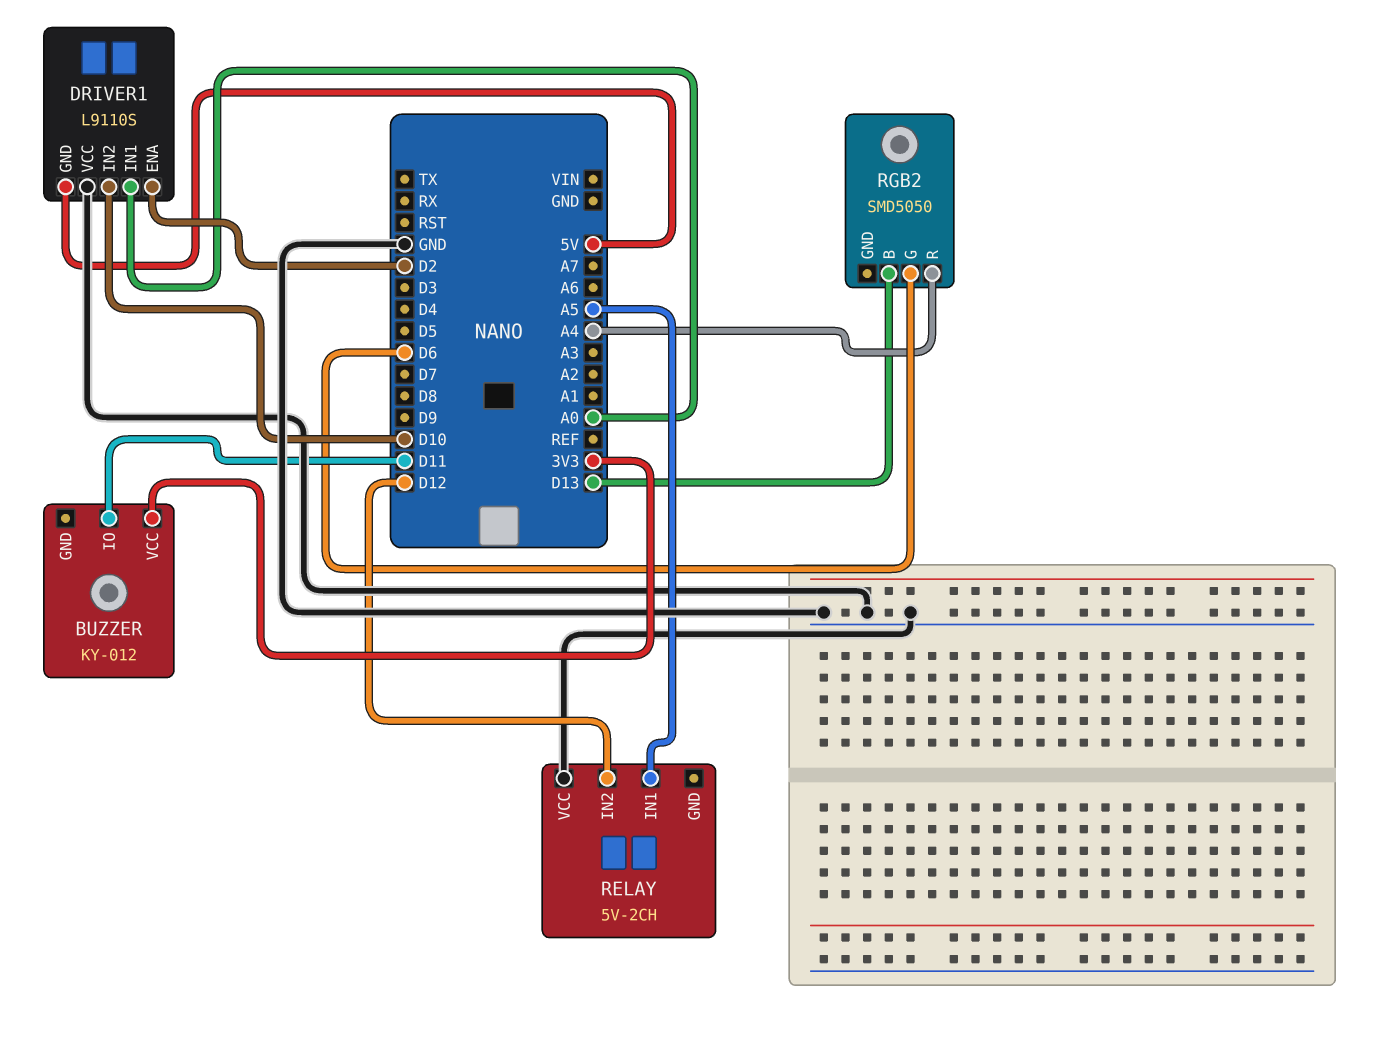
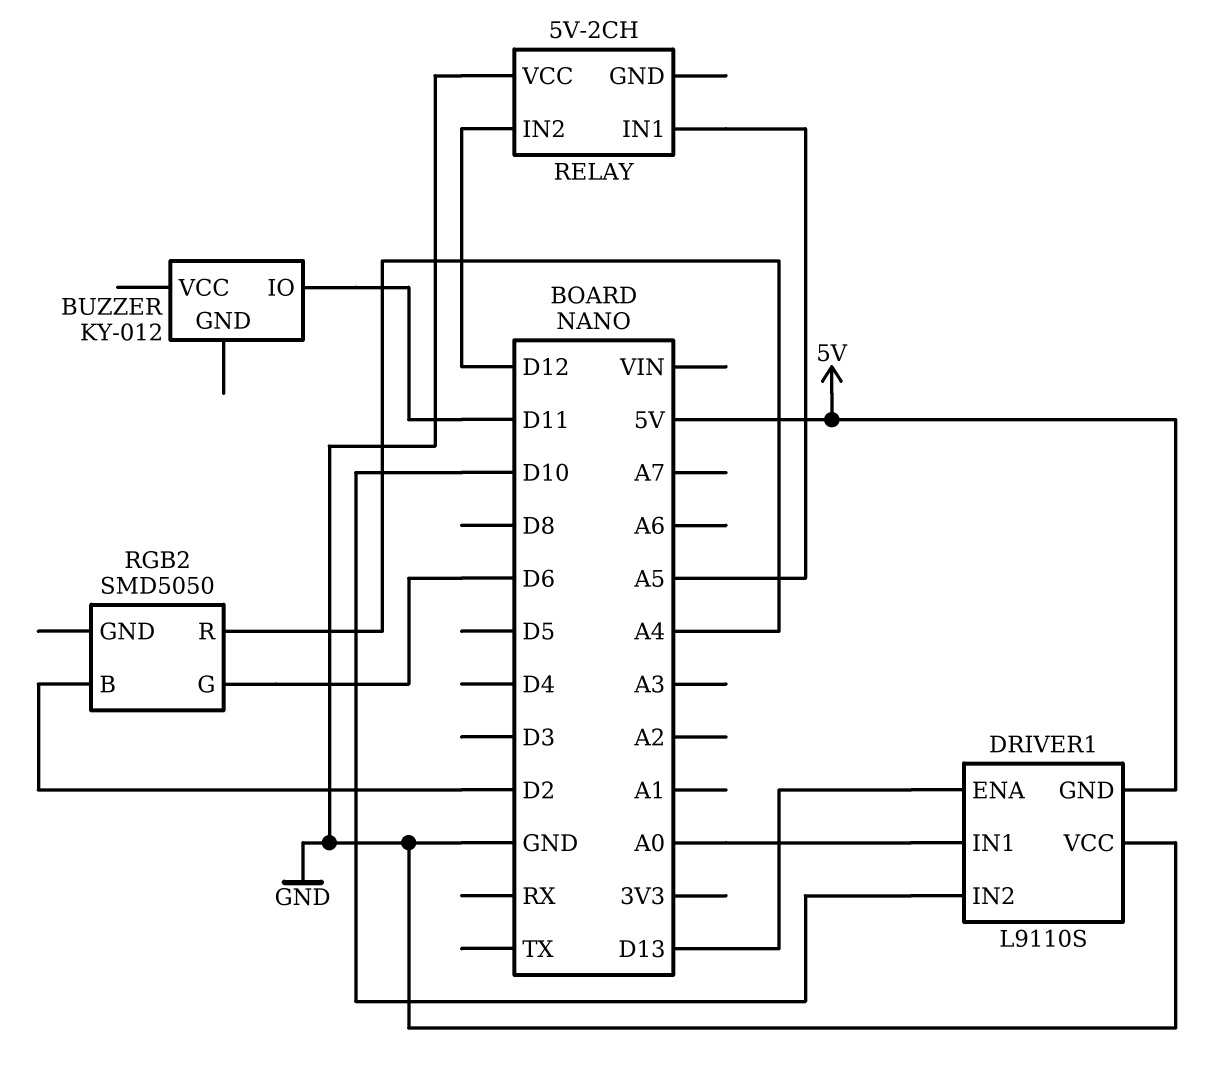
BUZZER pin VCC: 3V3 -> none
DRIVER1 pin ENA: D2 -> D13
RGB2 pin B: D13 -> D2

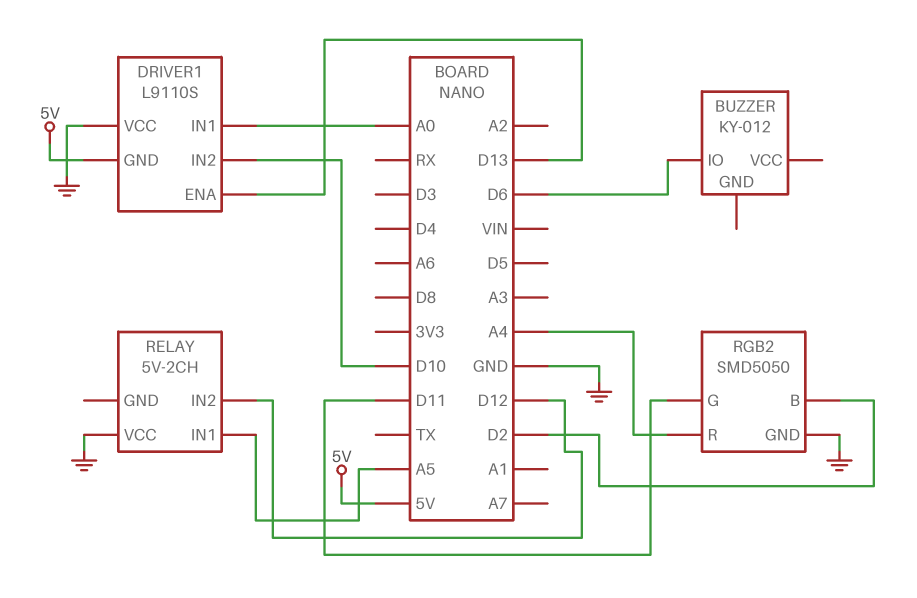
BUZZER pin IO: D11 -> D6
RGB2 pin G: D6 -> D11
RGB2 pin GND: none -> GND

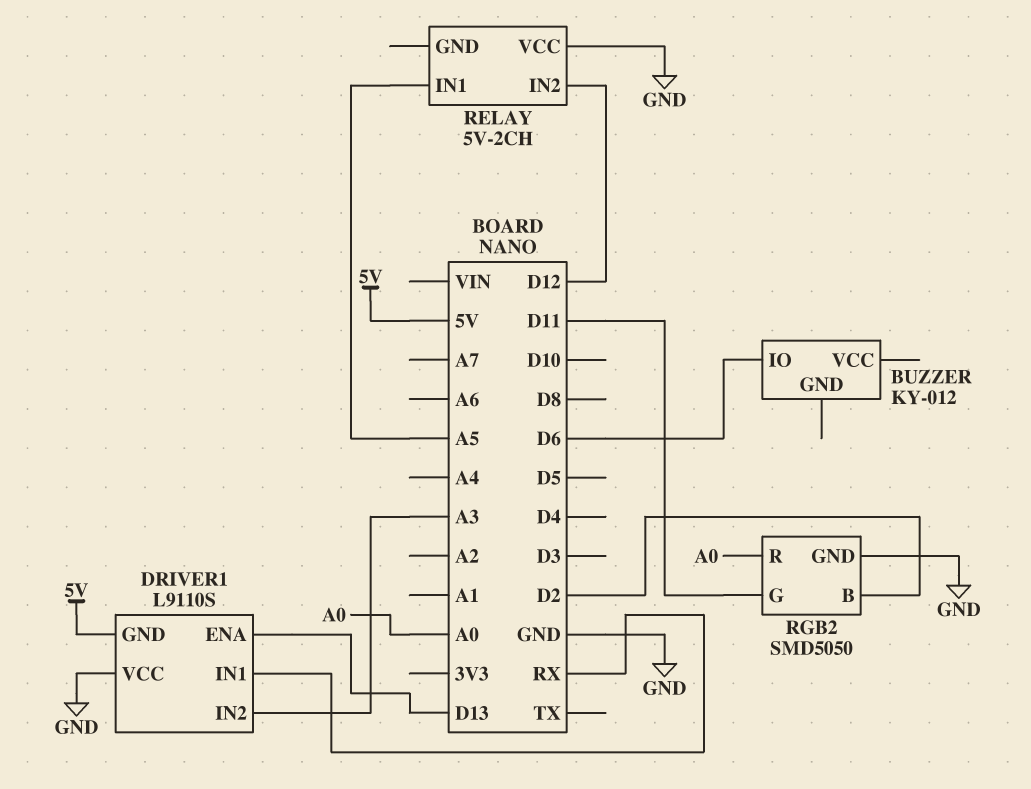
DRIVER1 pin IN1: A0 -> RX
DRIVER1 pin IN2: D10 -> A3
RGB2 pin R: A4 -> A0

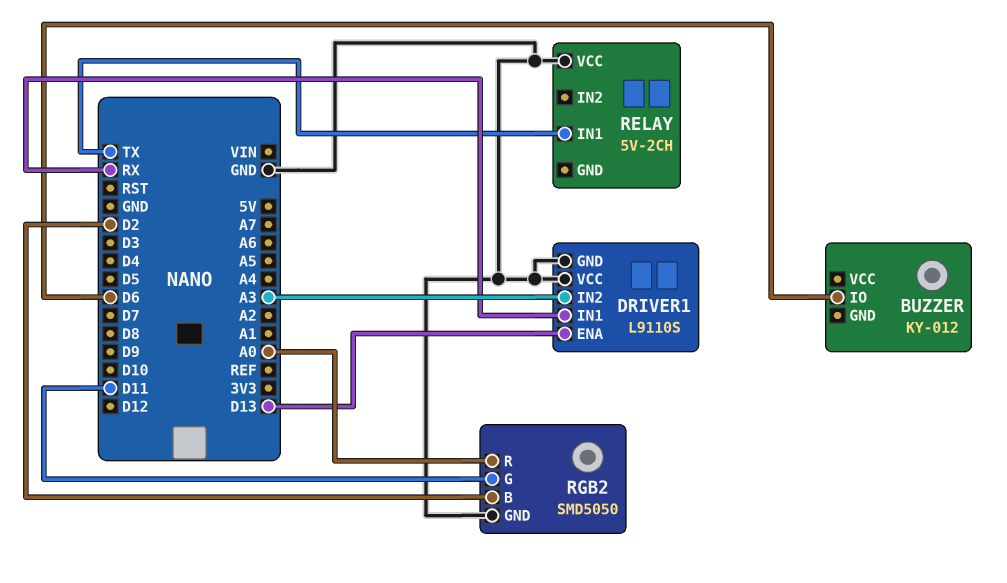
DRIVER1 pin GND: 5V -> GND
RELAY pin IN1: A5 -> TX
RELAY pin IN2: D12 -> none

